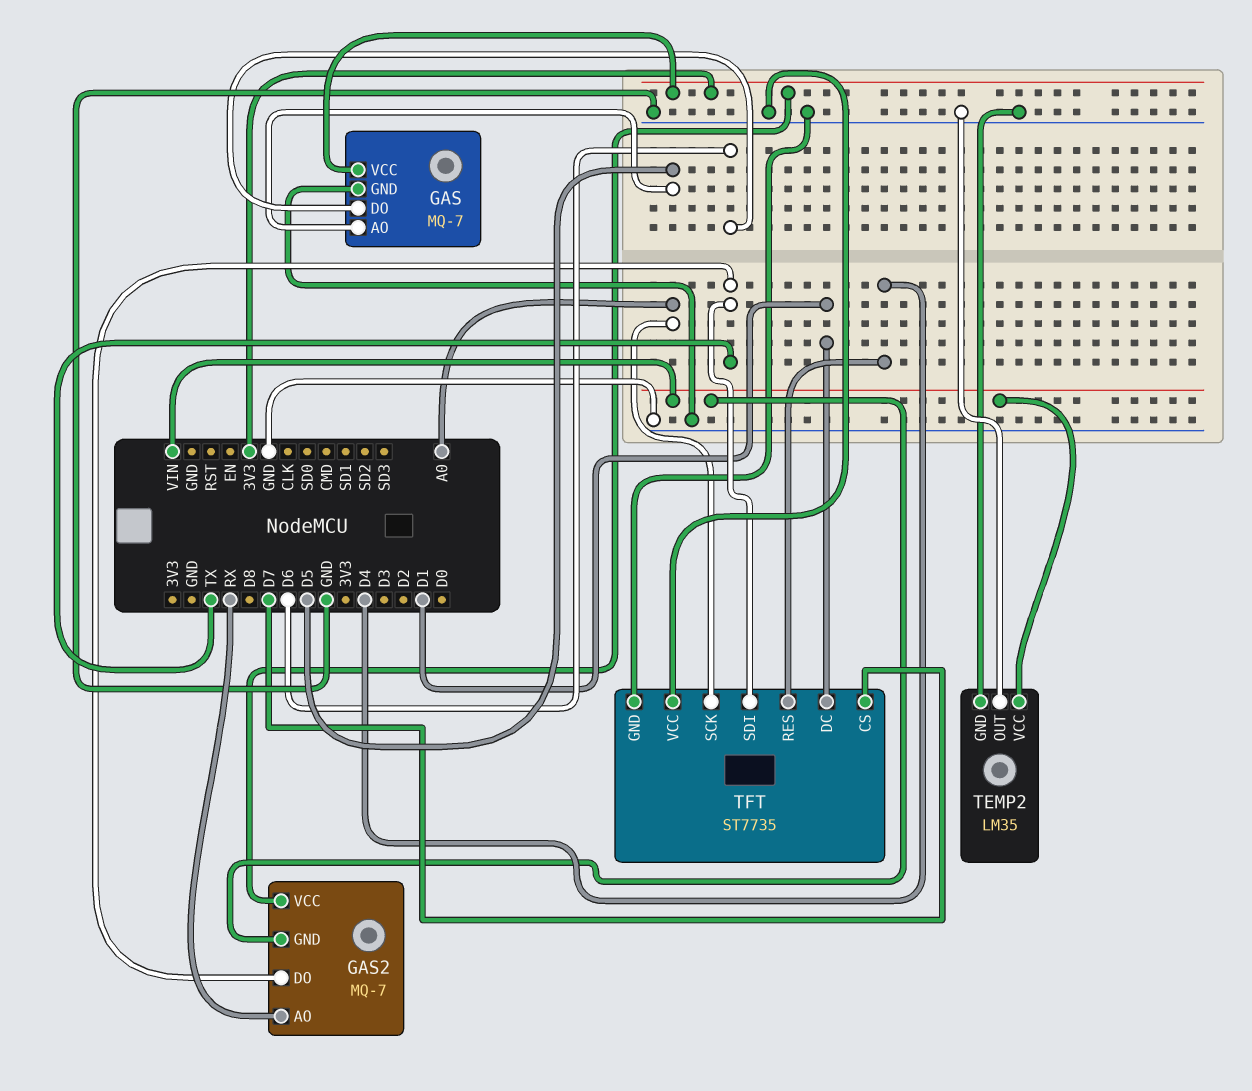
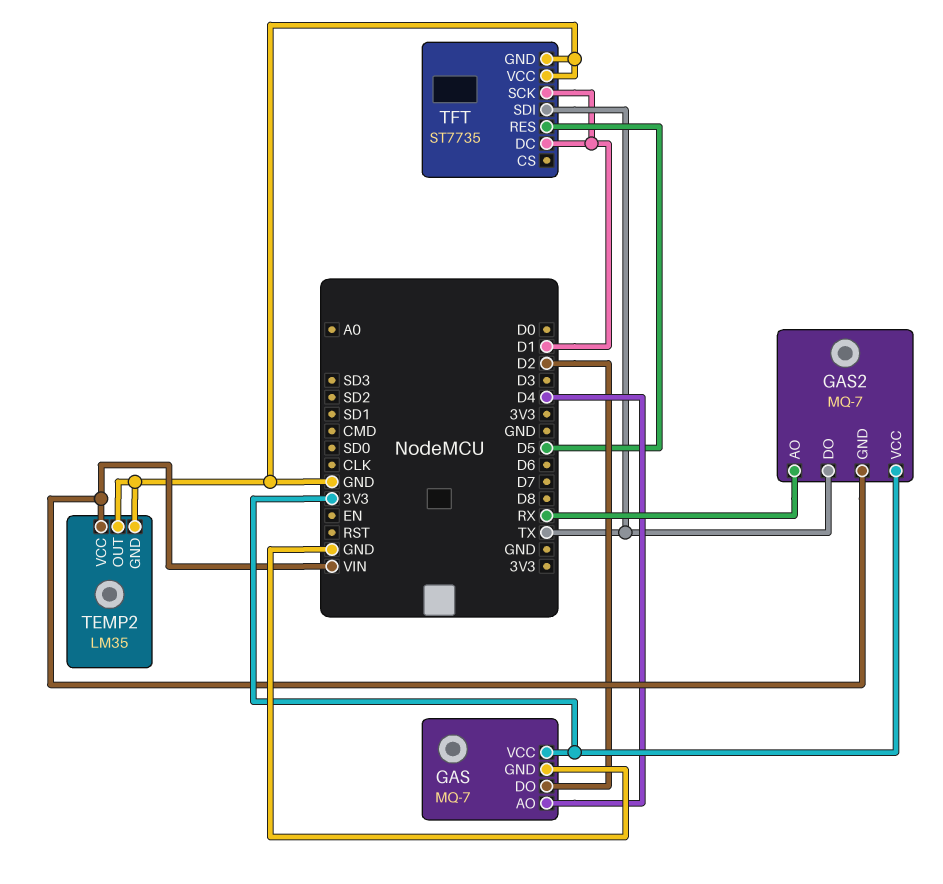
GAS pin AO: D5 -> D4
GAS pin DO: D6 -> D2
TFT pin CS: D7 -> none
TFT pin RES: D4 -> D5
TFT pin SCK: A0 -> D1

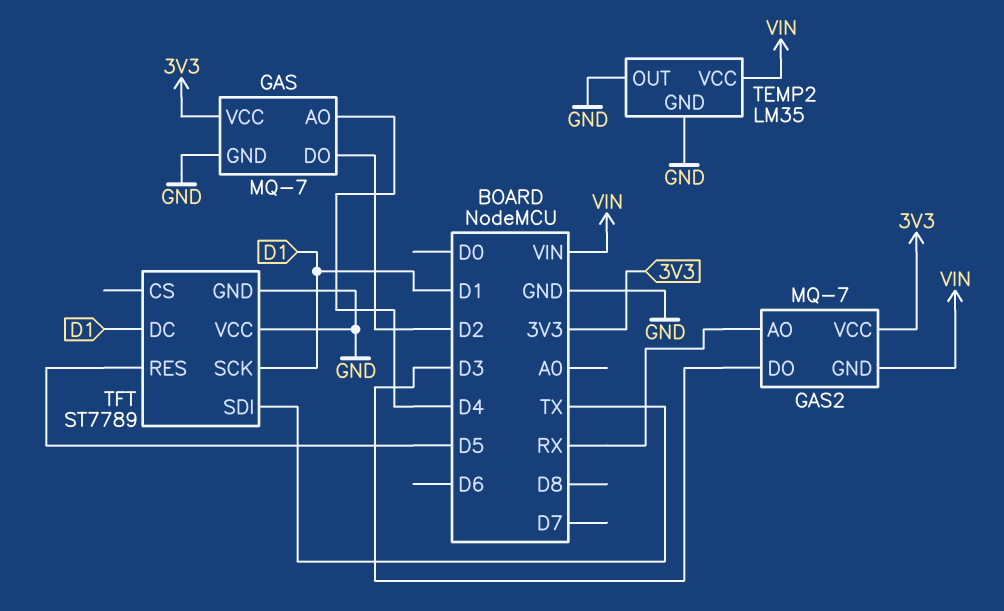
GAS2 pin DO: TX -> D3
TFT: ST7735 -> ST7789

